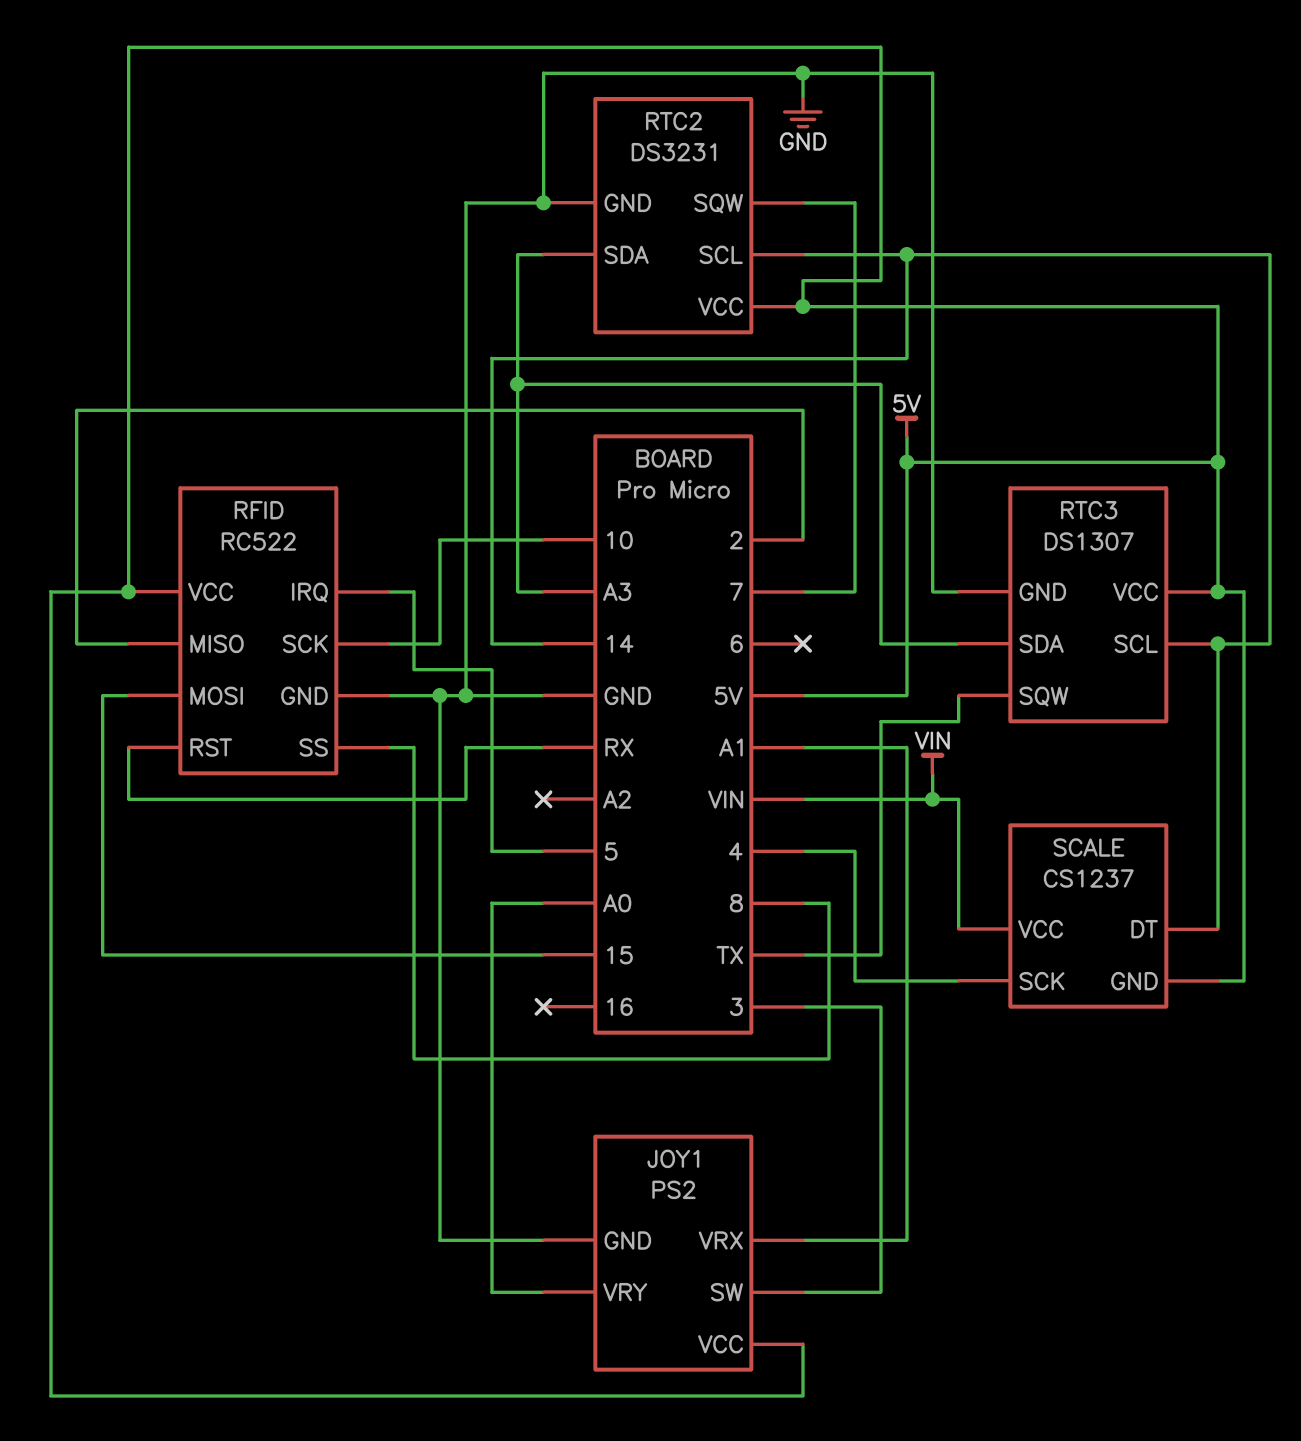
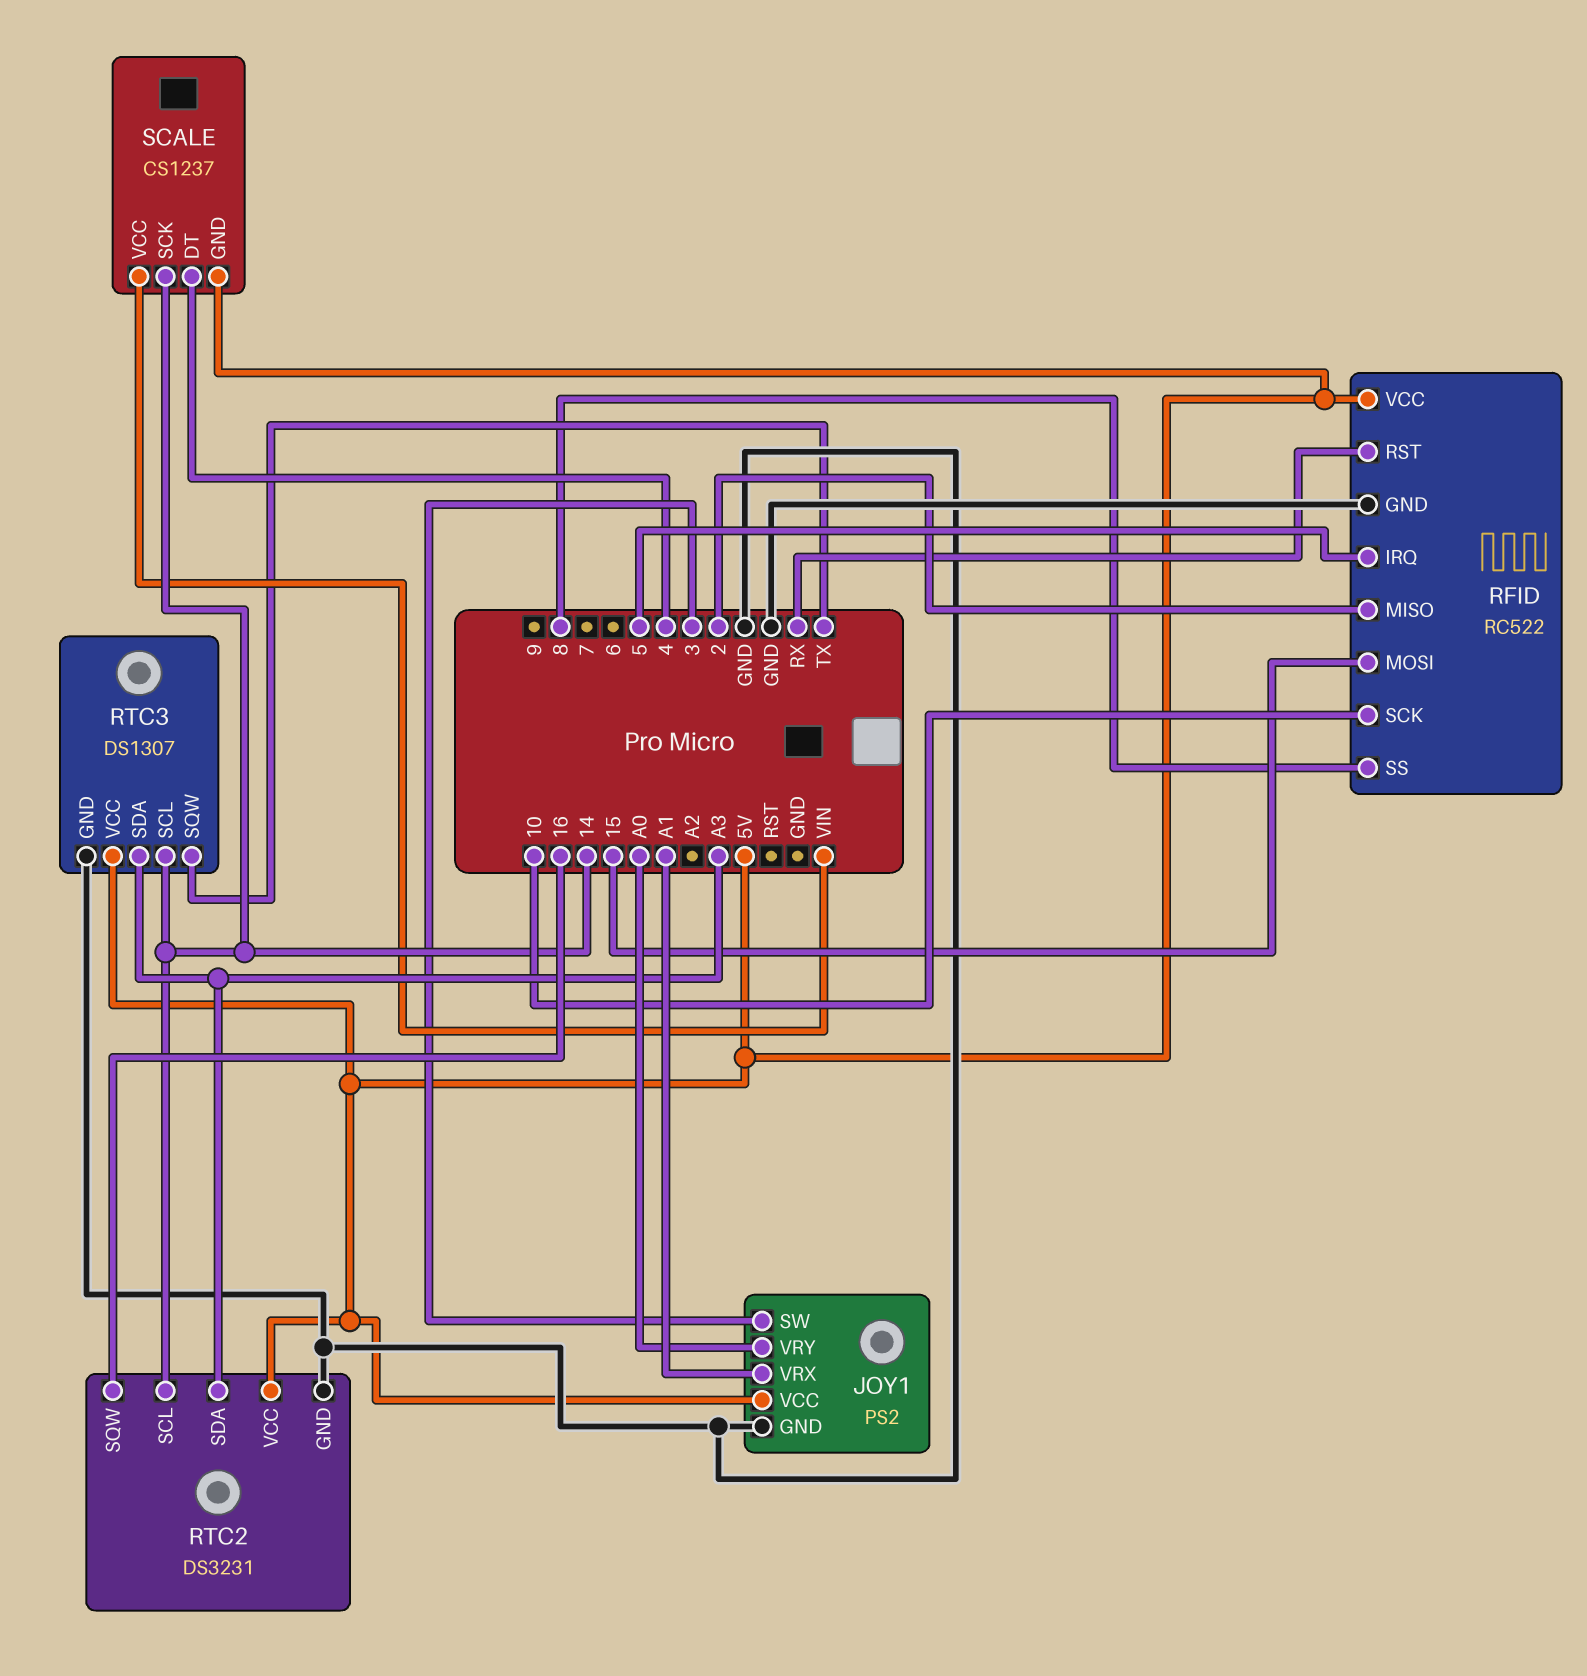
RTC2 pin SQW: 7 -> 16
SCALE pin DT: 14 -> 4
SCALE pin SCK: 4 -> 14

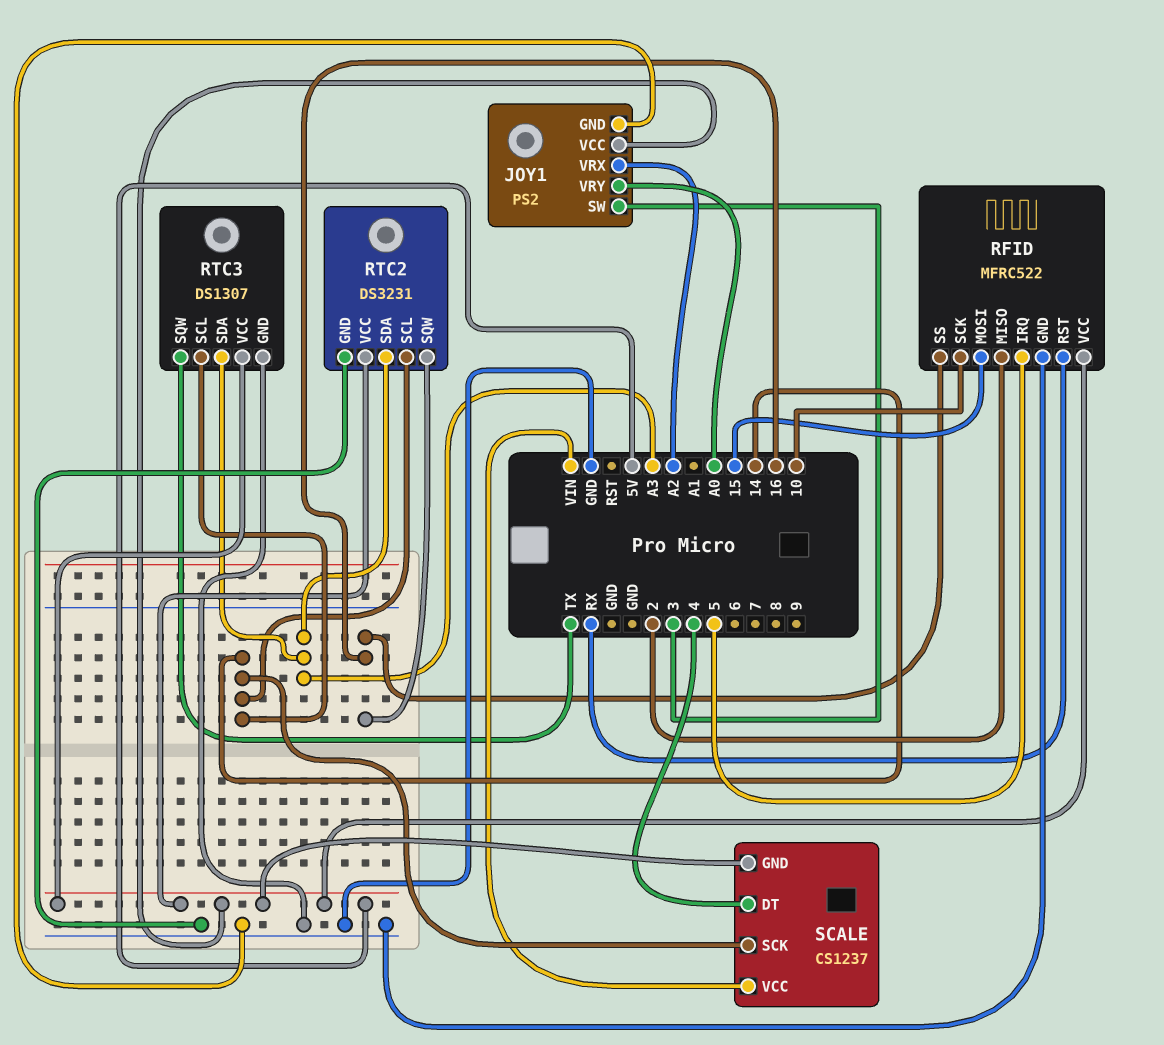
JOY1 pin VRX: A1 -> A2
RFID: RC522 -> MFRC522
RFID pin SS: 8 -> 16

